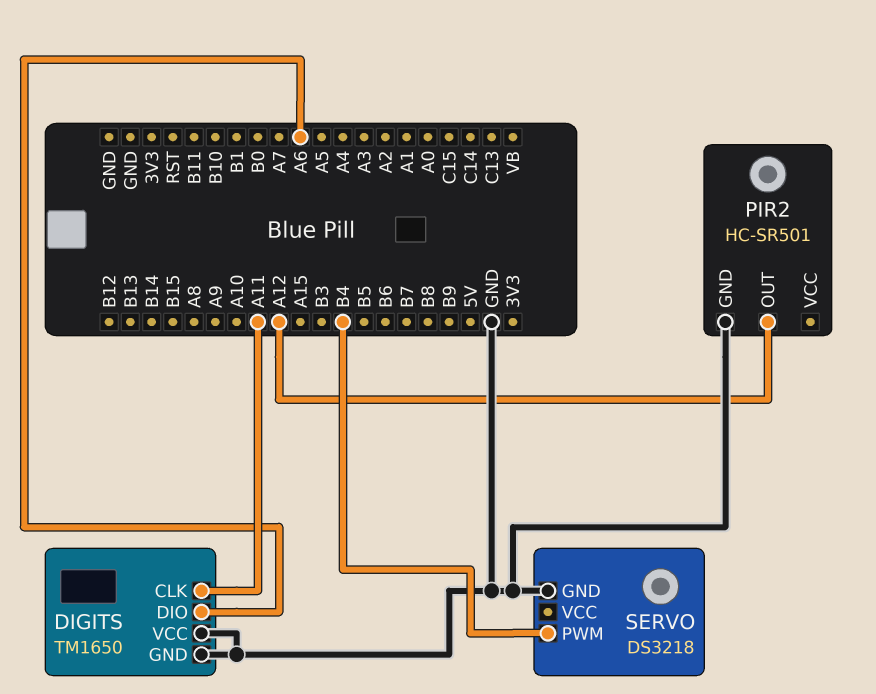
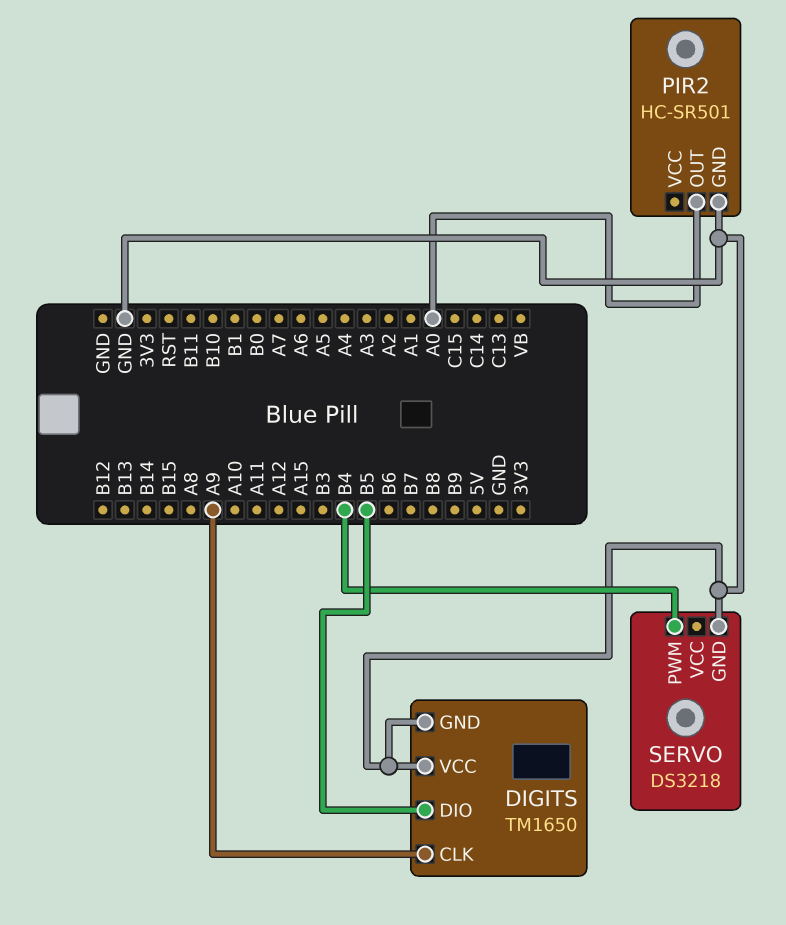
DIGITS pin CLK: A11 -> A9
DIGITS pin DIO: A6 -> B5
PIR2 pin OUT: A12 -> A0

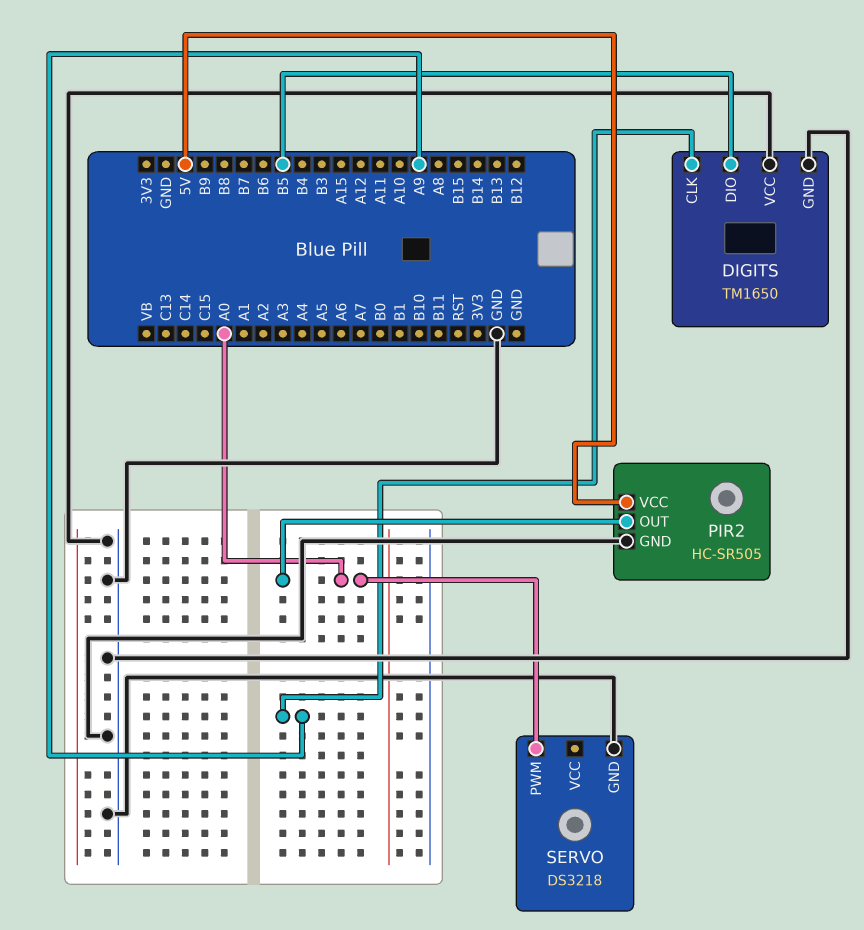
PIR2: HC-SR501 -> HC-SR505
PIR2 pin VCC: none -> 5V
SERVO pin PWM: B4 -> A0

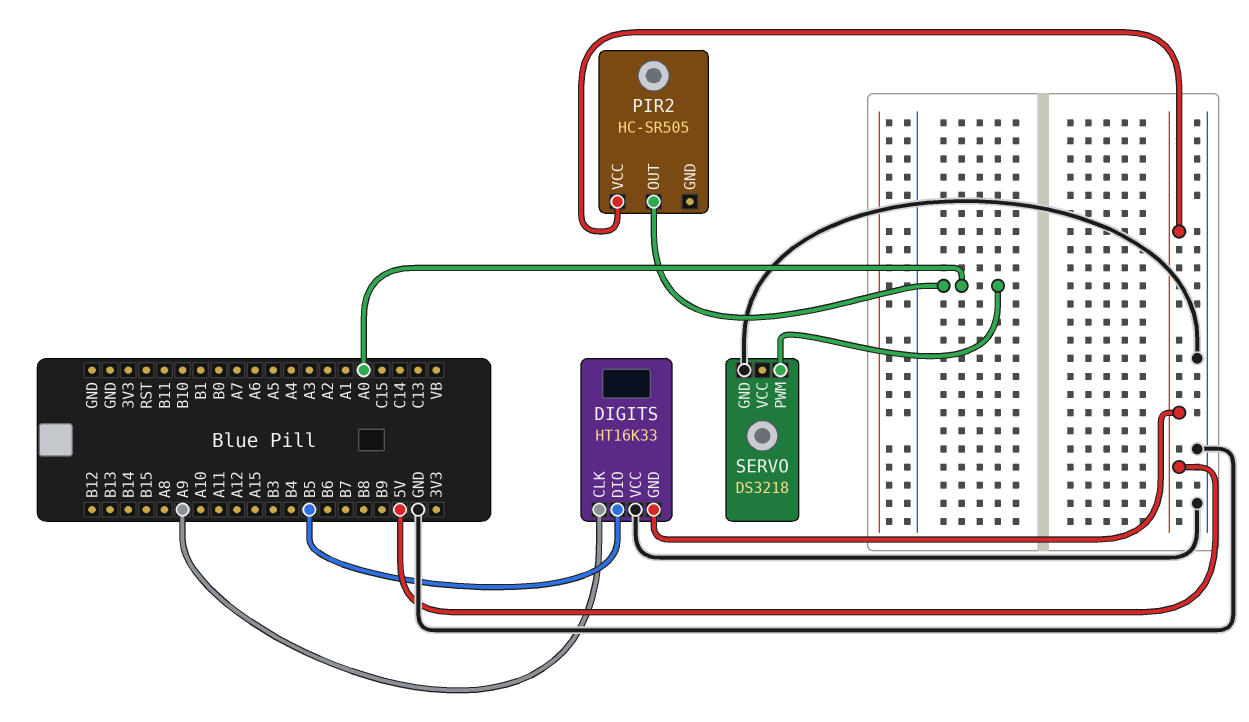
DIGITS: TM1650 -> HT16K33
DIGITS pin GND: GND -> 5V
PIR2 pin GND: GND -> none

